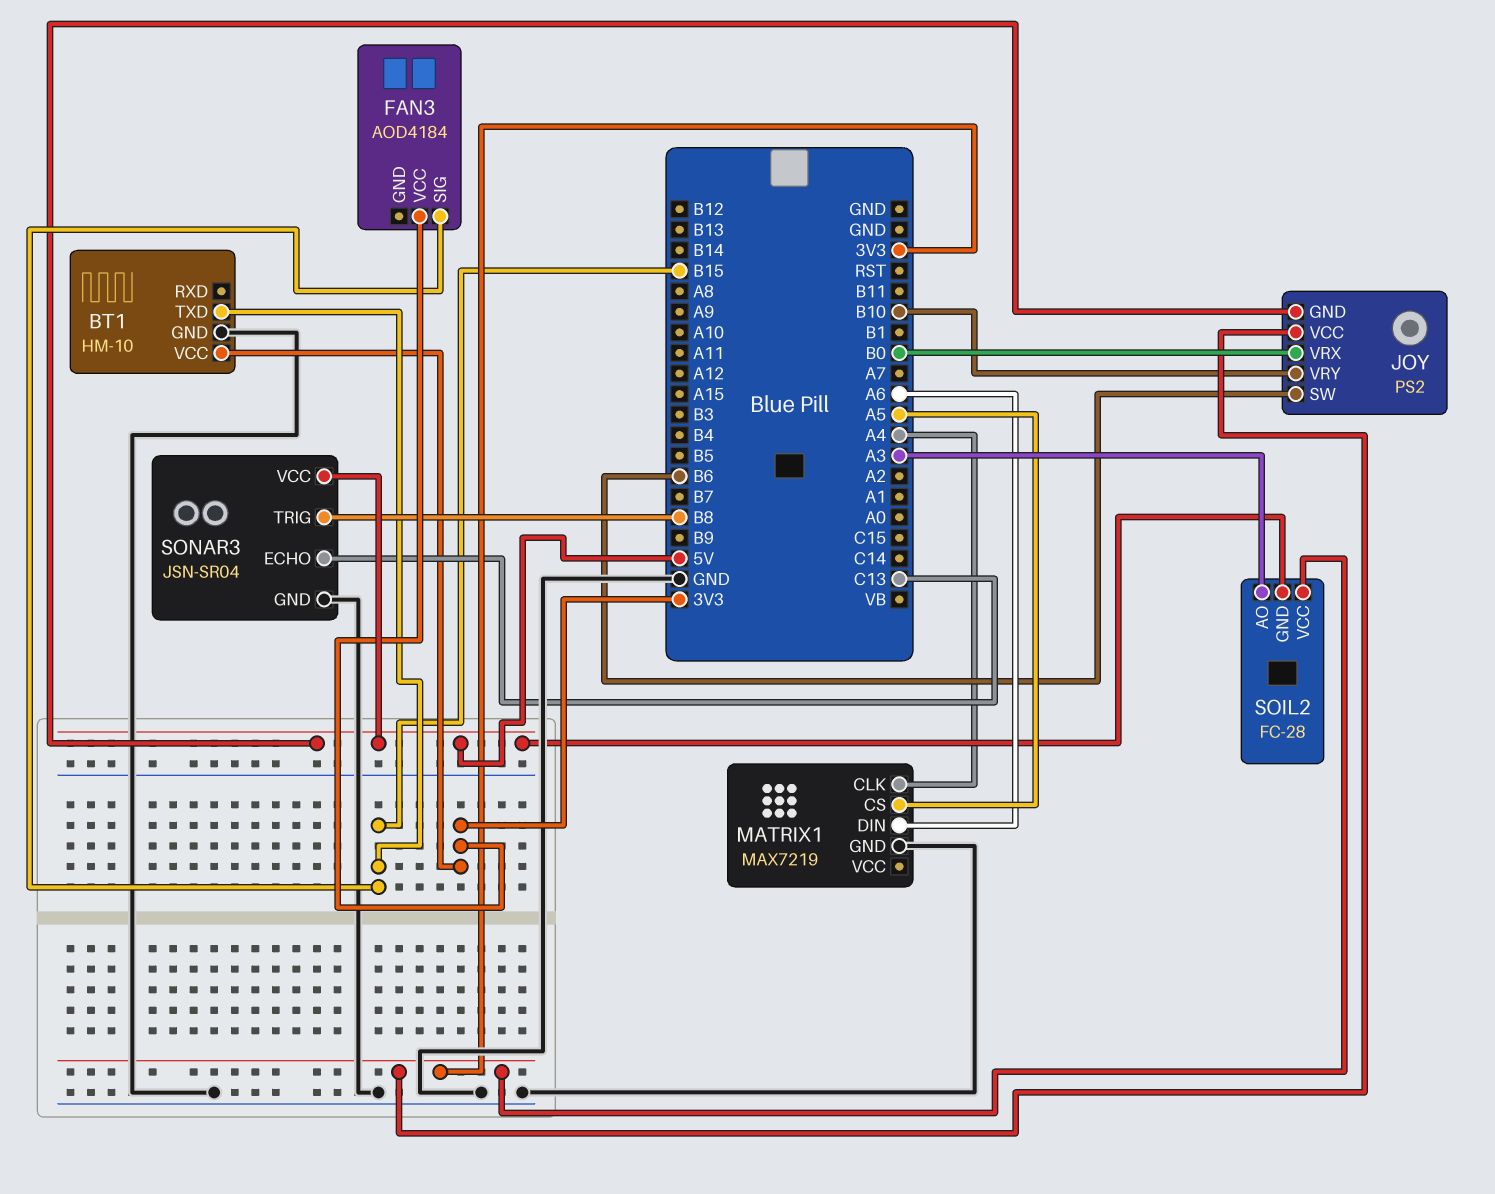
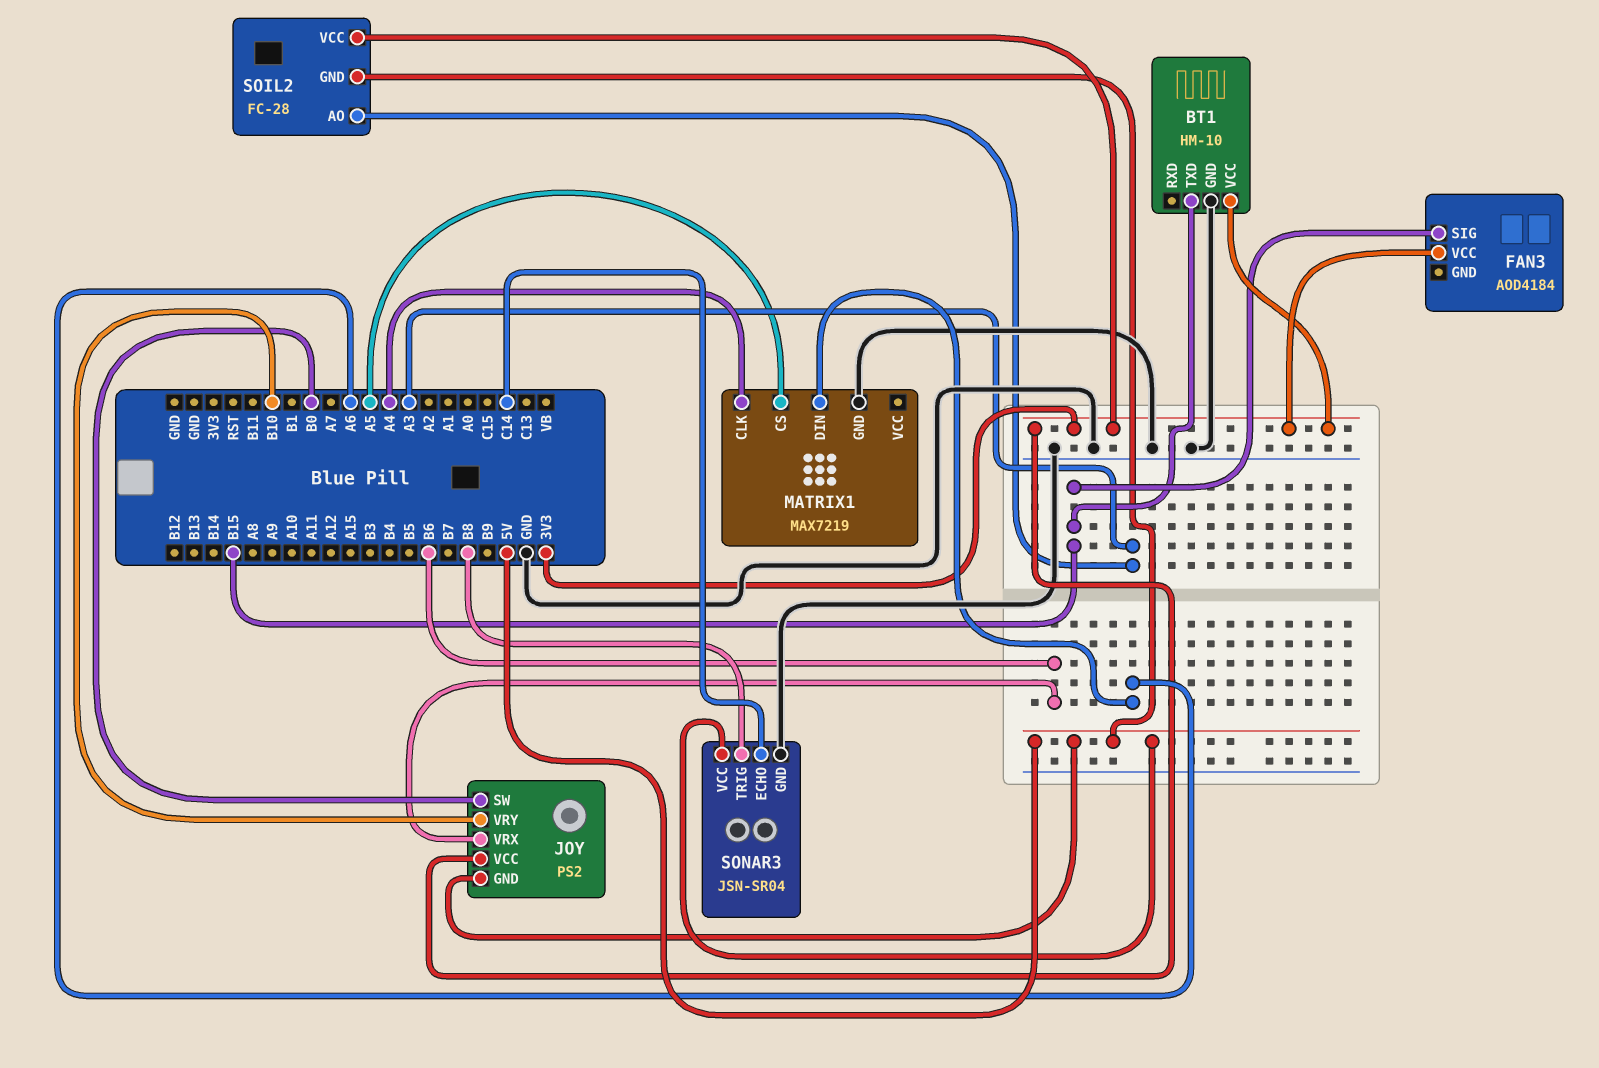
JOY pin SW: B6 -> B0
JOY pin VRX: B0 -> B6
SONAR3 pin ECHO: C13 -> C14

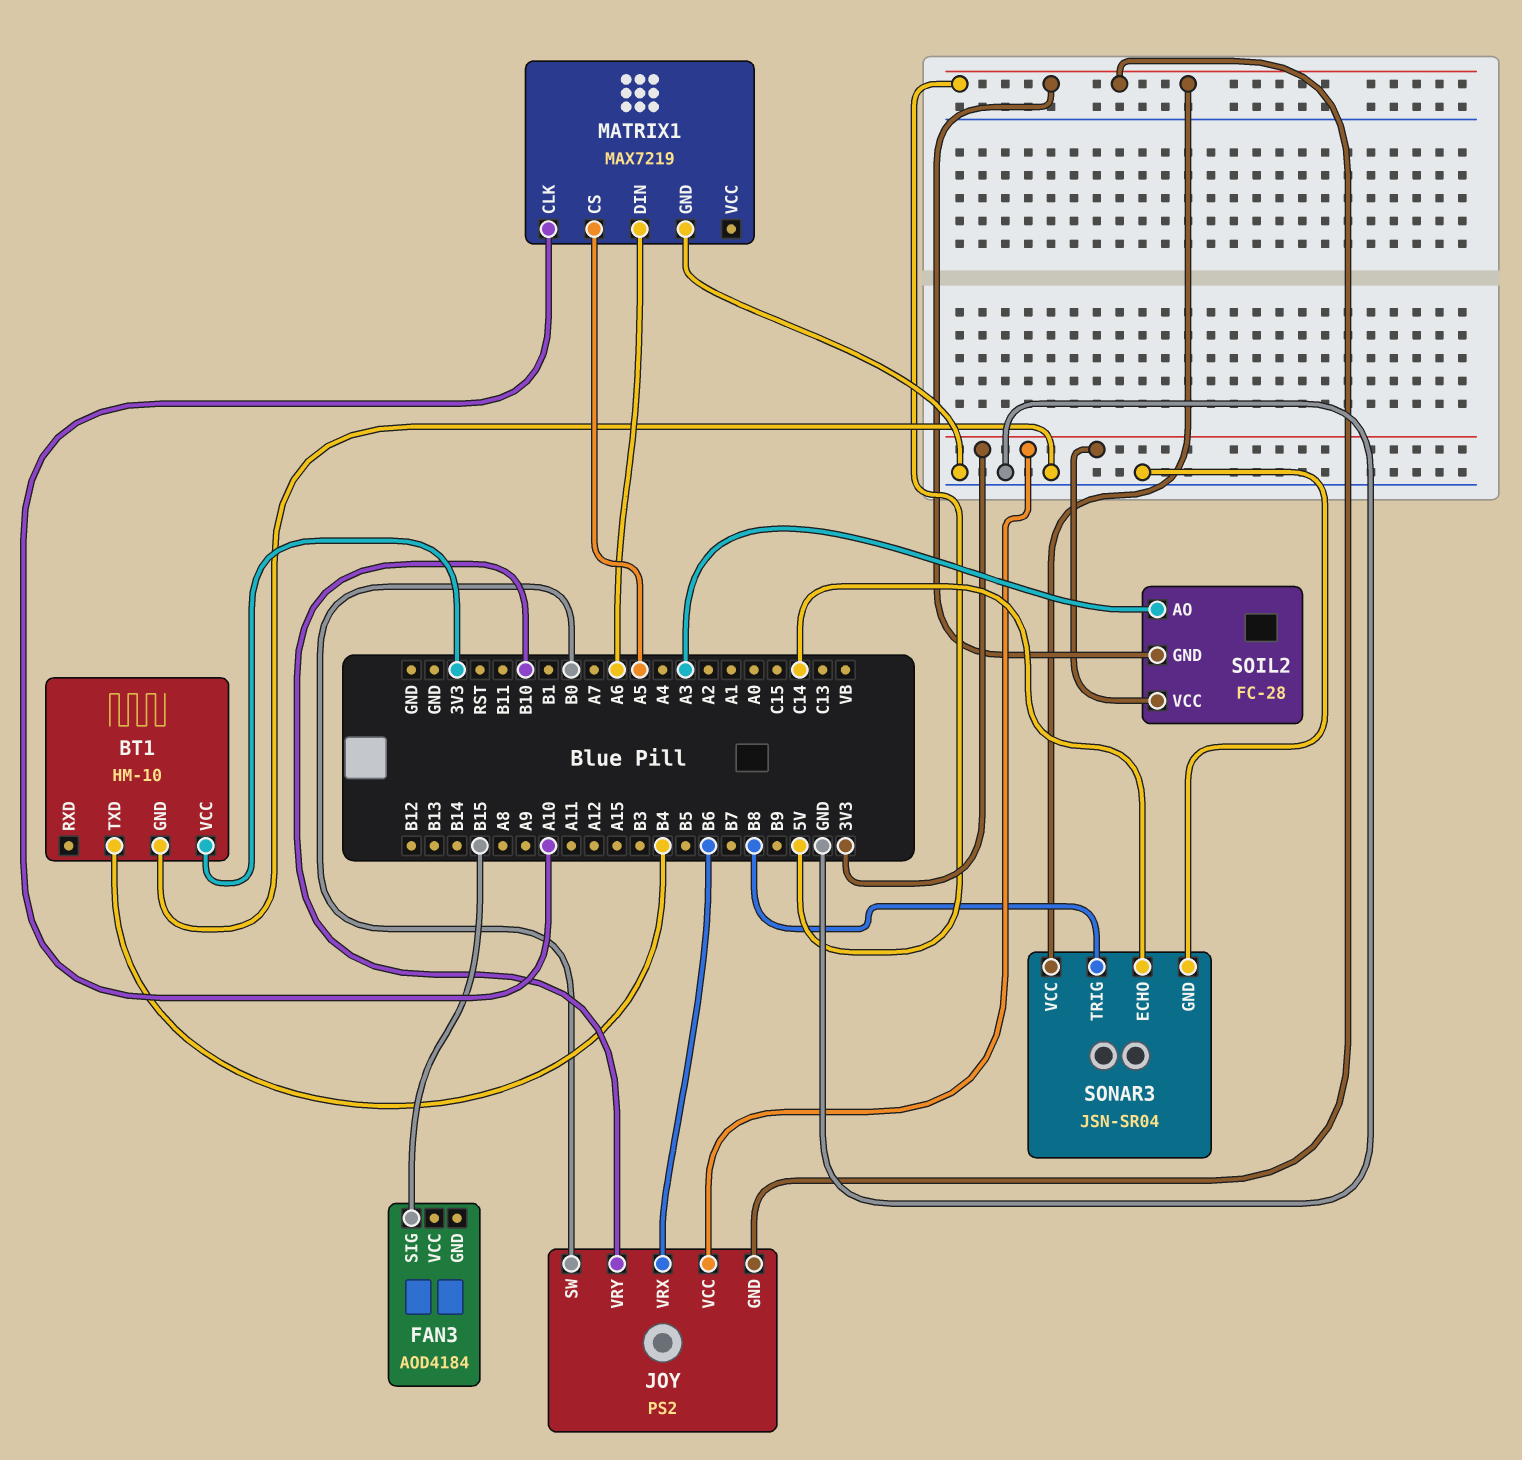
BT1 pin TXD: B15 -> B4
FAN3 pin VCC: 3V3 -> none
MATRIX1 pin CLK: A4 -> A10

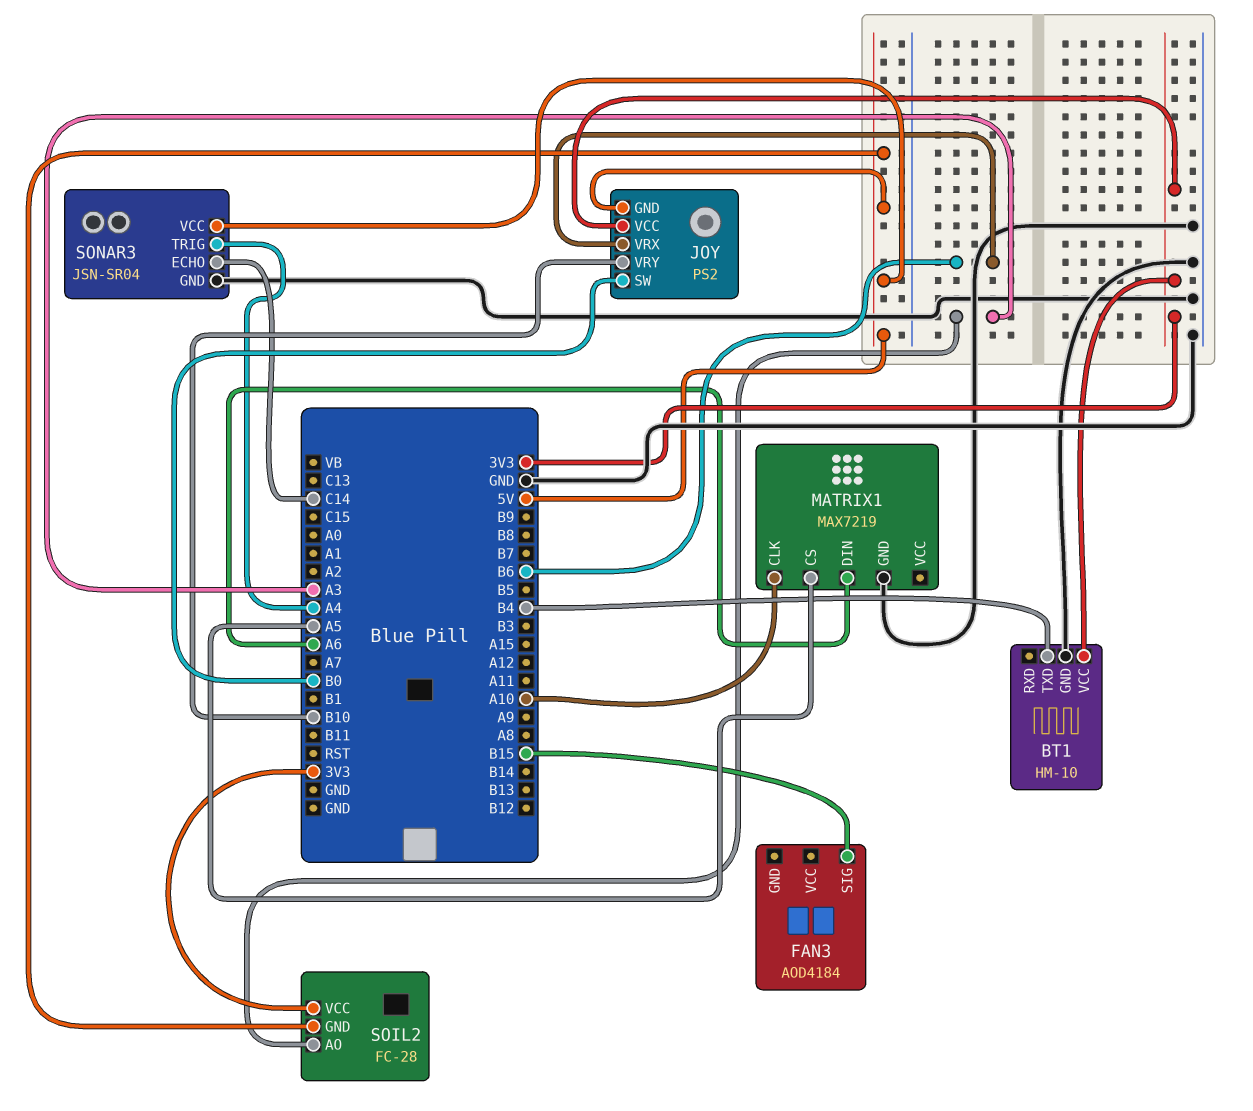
SONAR3 pin TRIG: B8 -> A4

